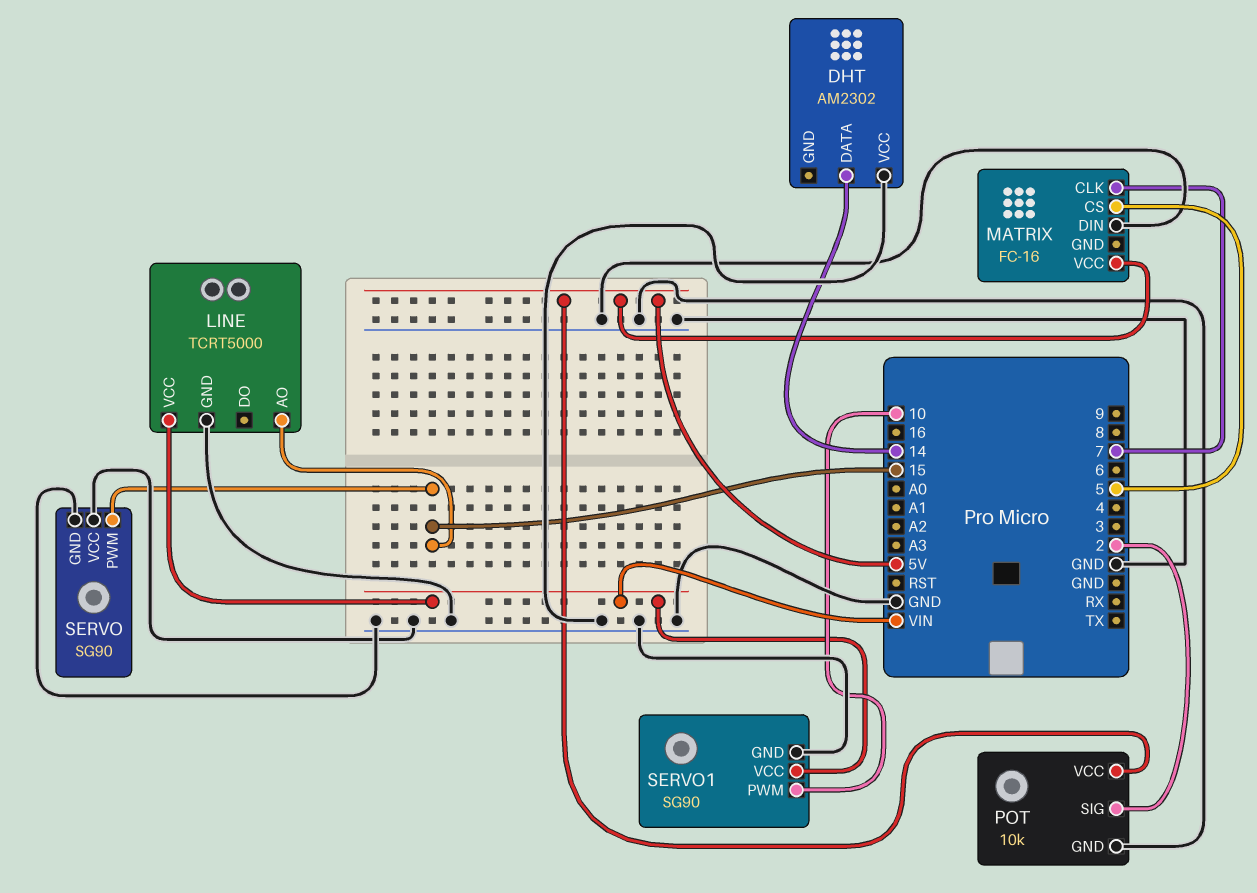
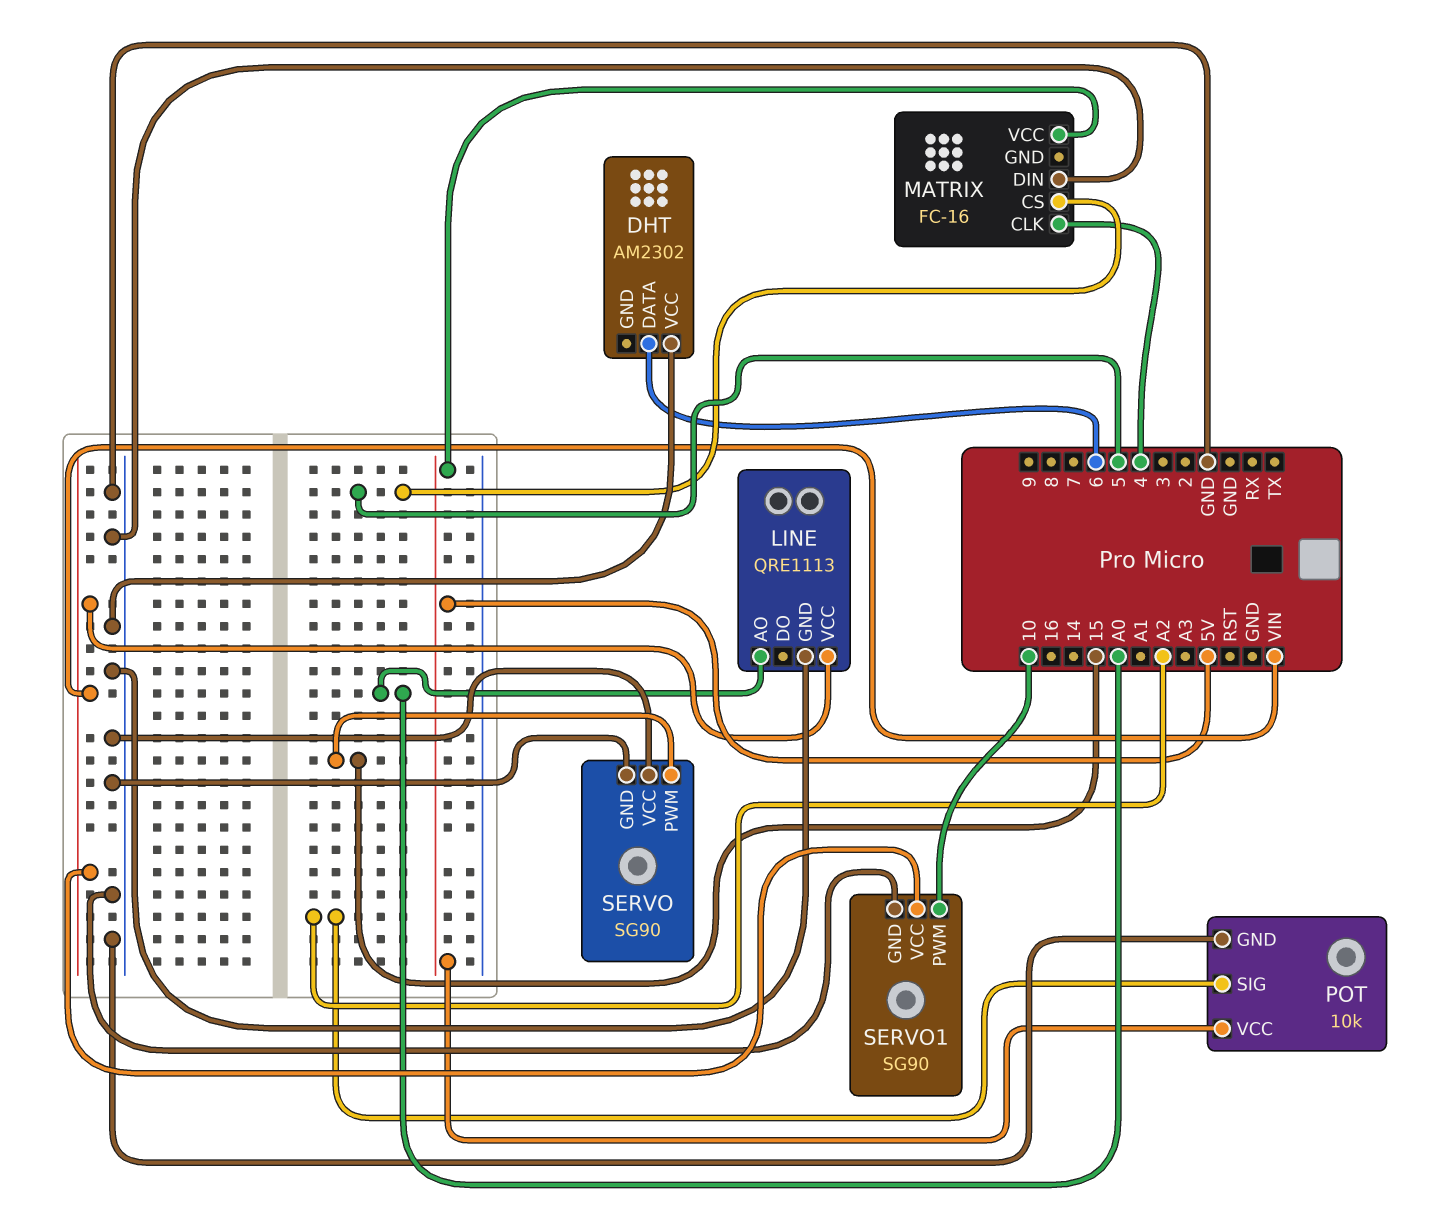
DHT pin DATA: 14 -> 6
LINE: TCRT5000 -> QRE1113
LINE pin AO: 15 -> A0
MATRIX pin CLK: 7 -> 4
POT pin SIG: 2 -> A2

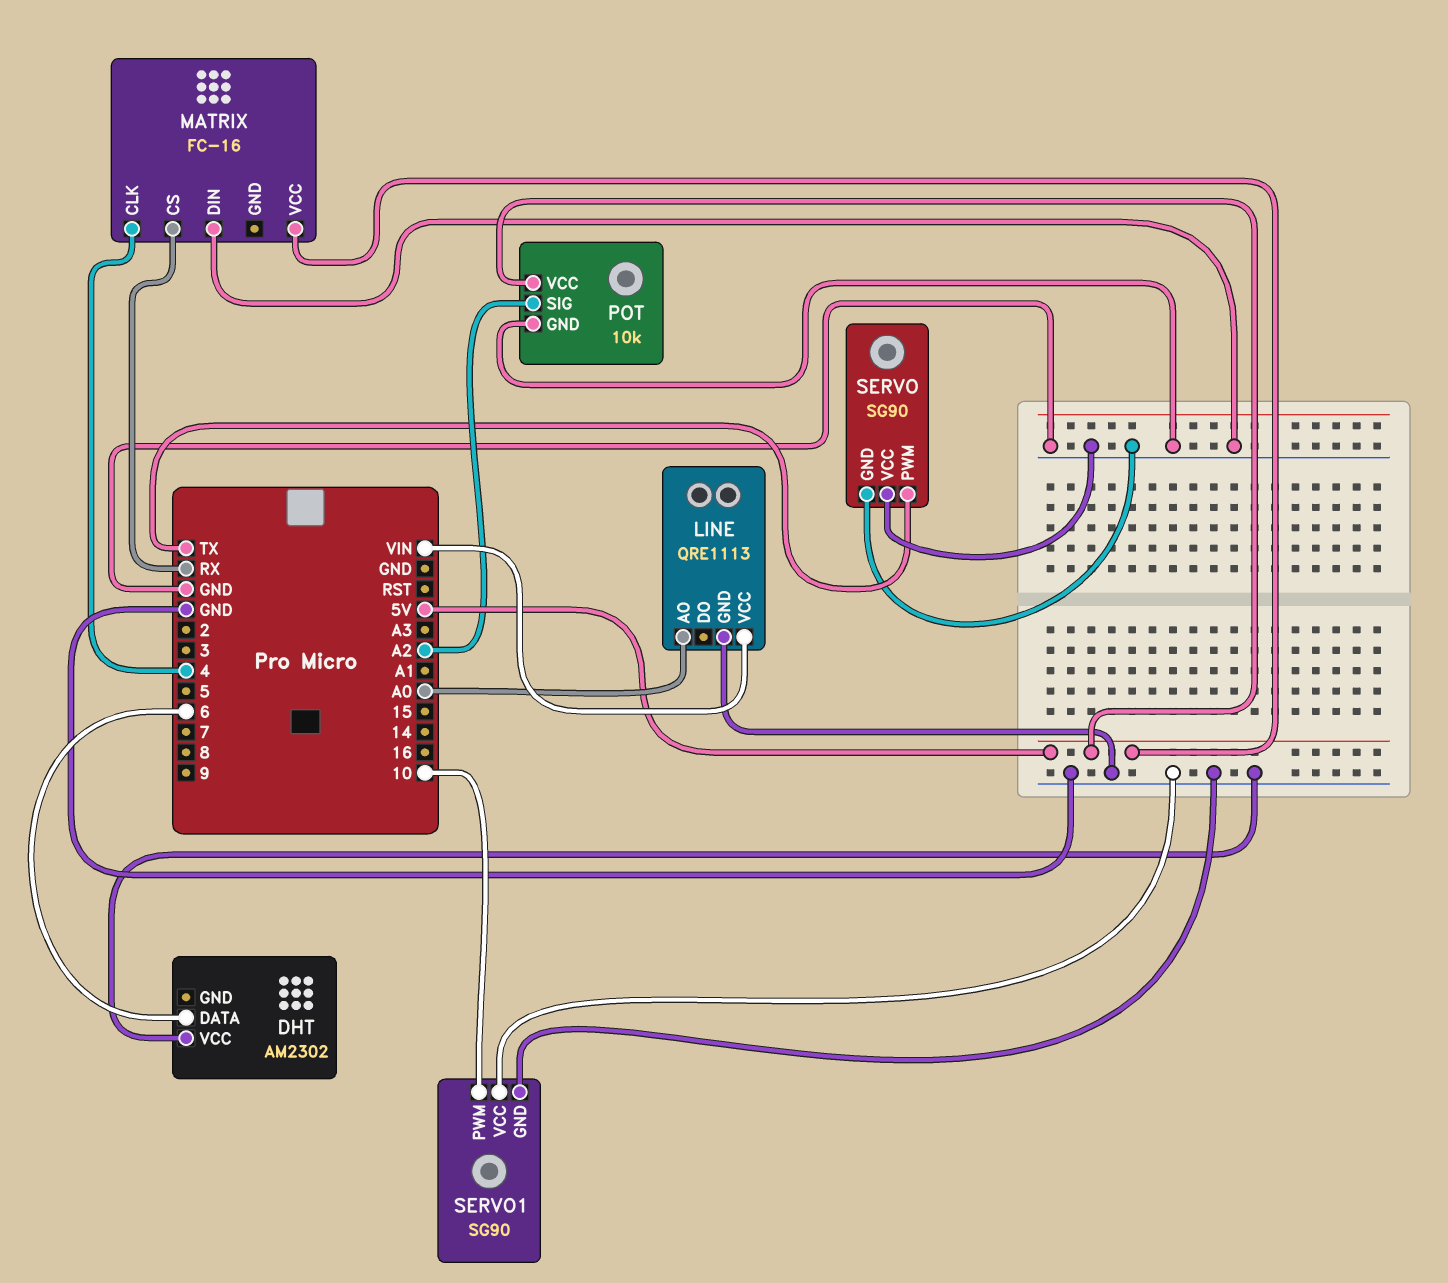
MATRIX pin CS: 5 -> RX
SERVO pin PWM: 15 -> TX
SERVO1 pin VCC: VIN -> GND

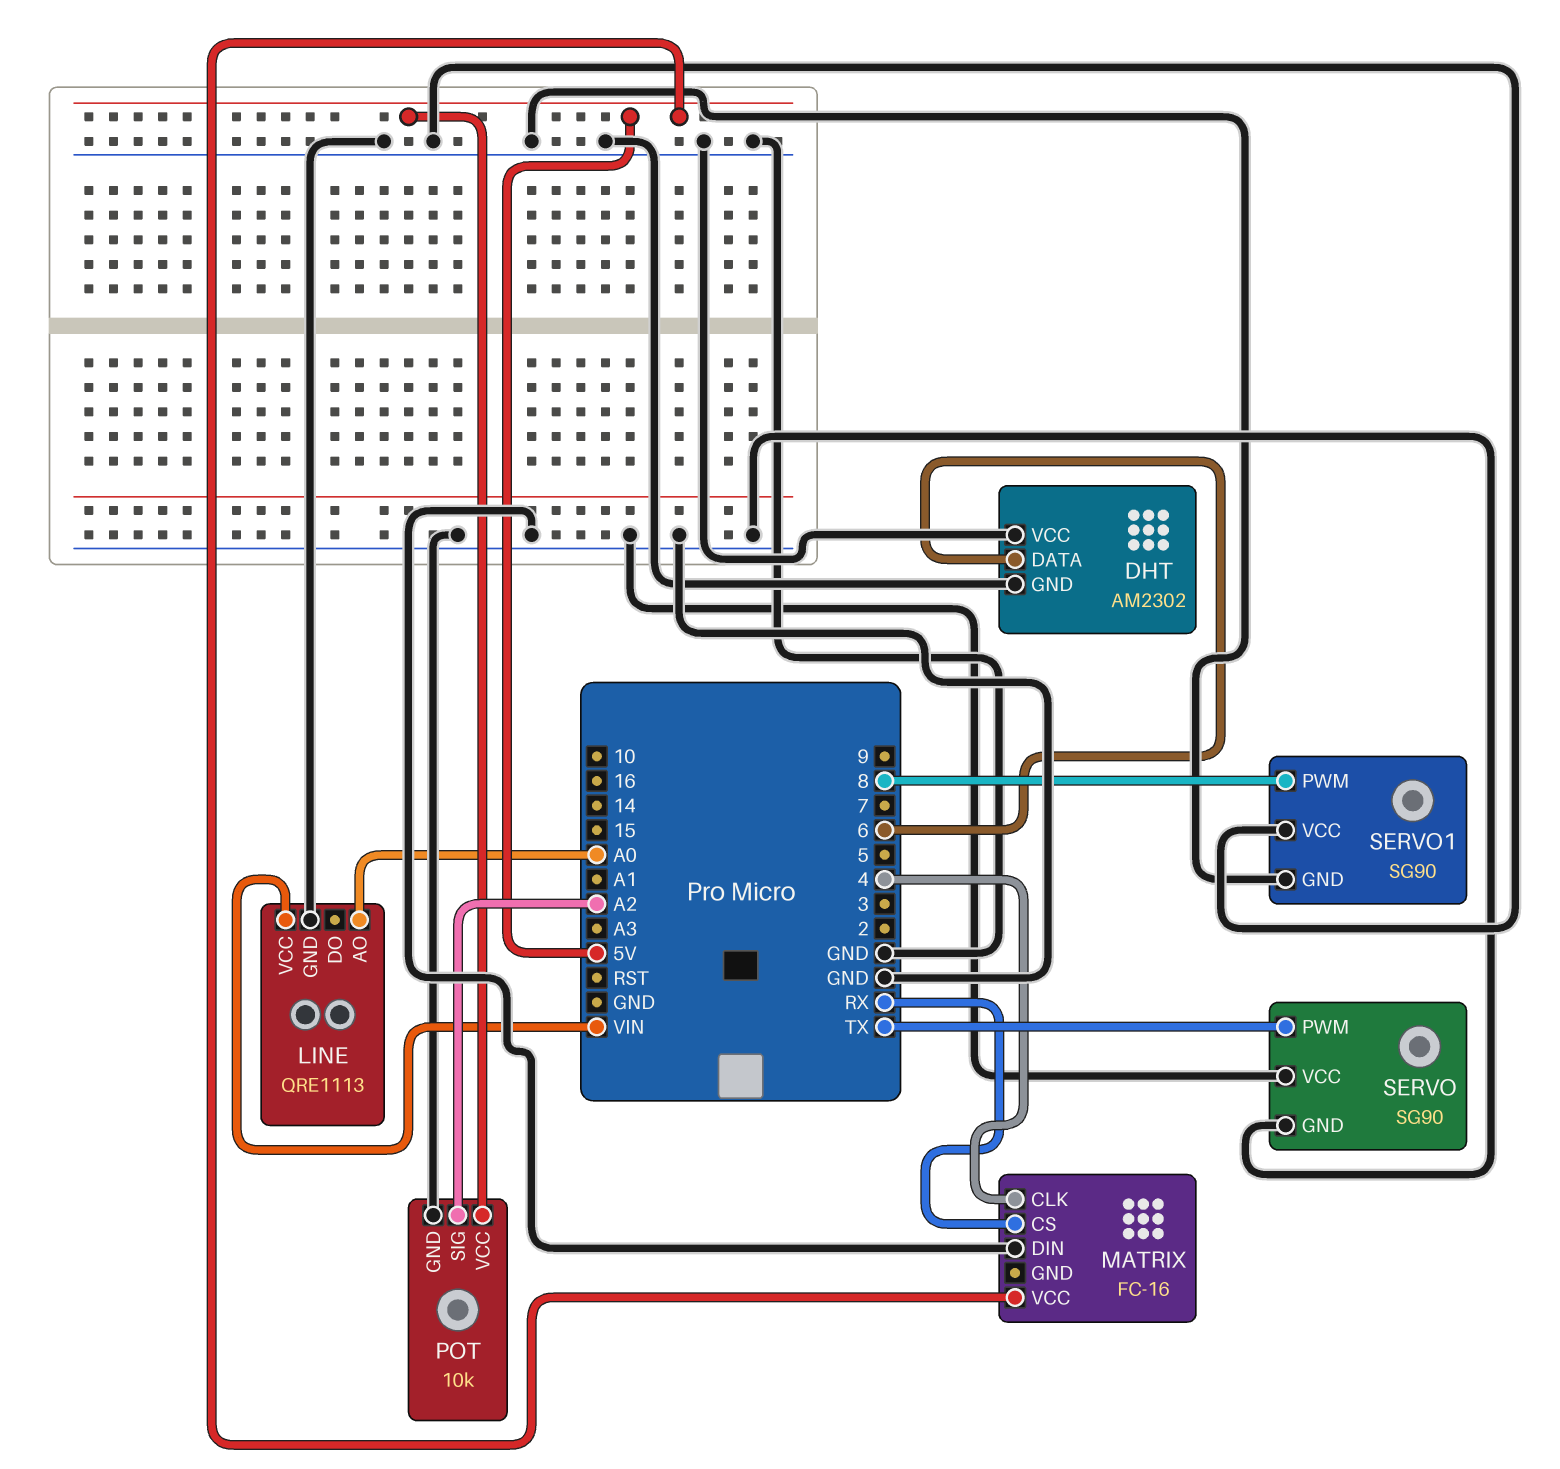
DHT pin GND: none -> GND
SERVO1 pin PWM: 10 -> 8

